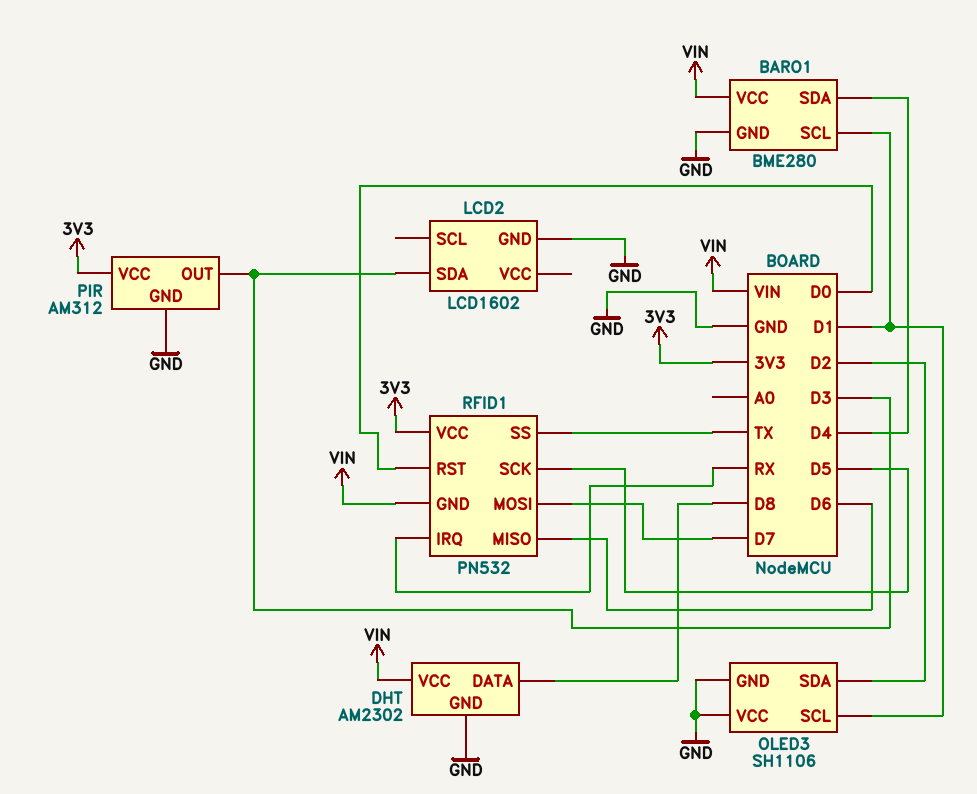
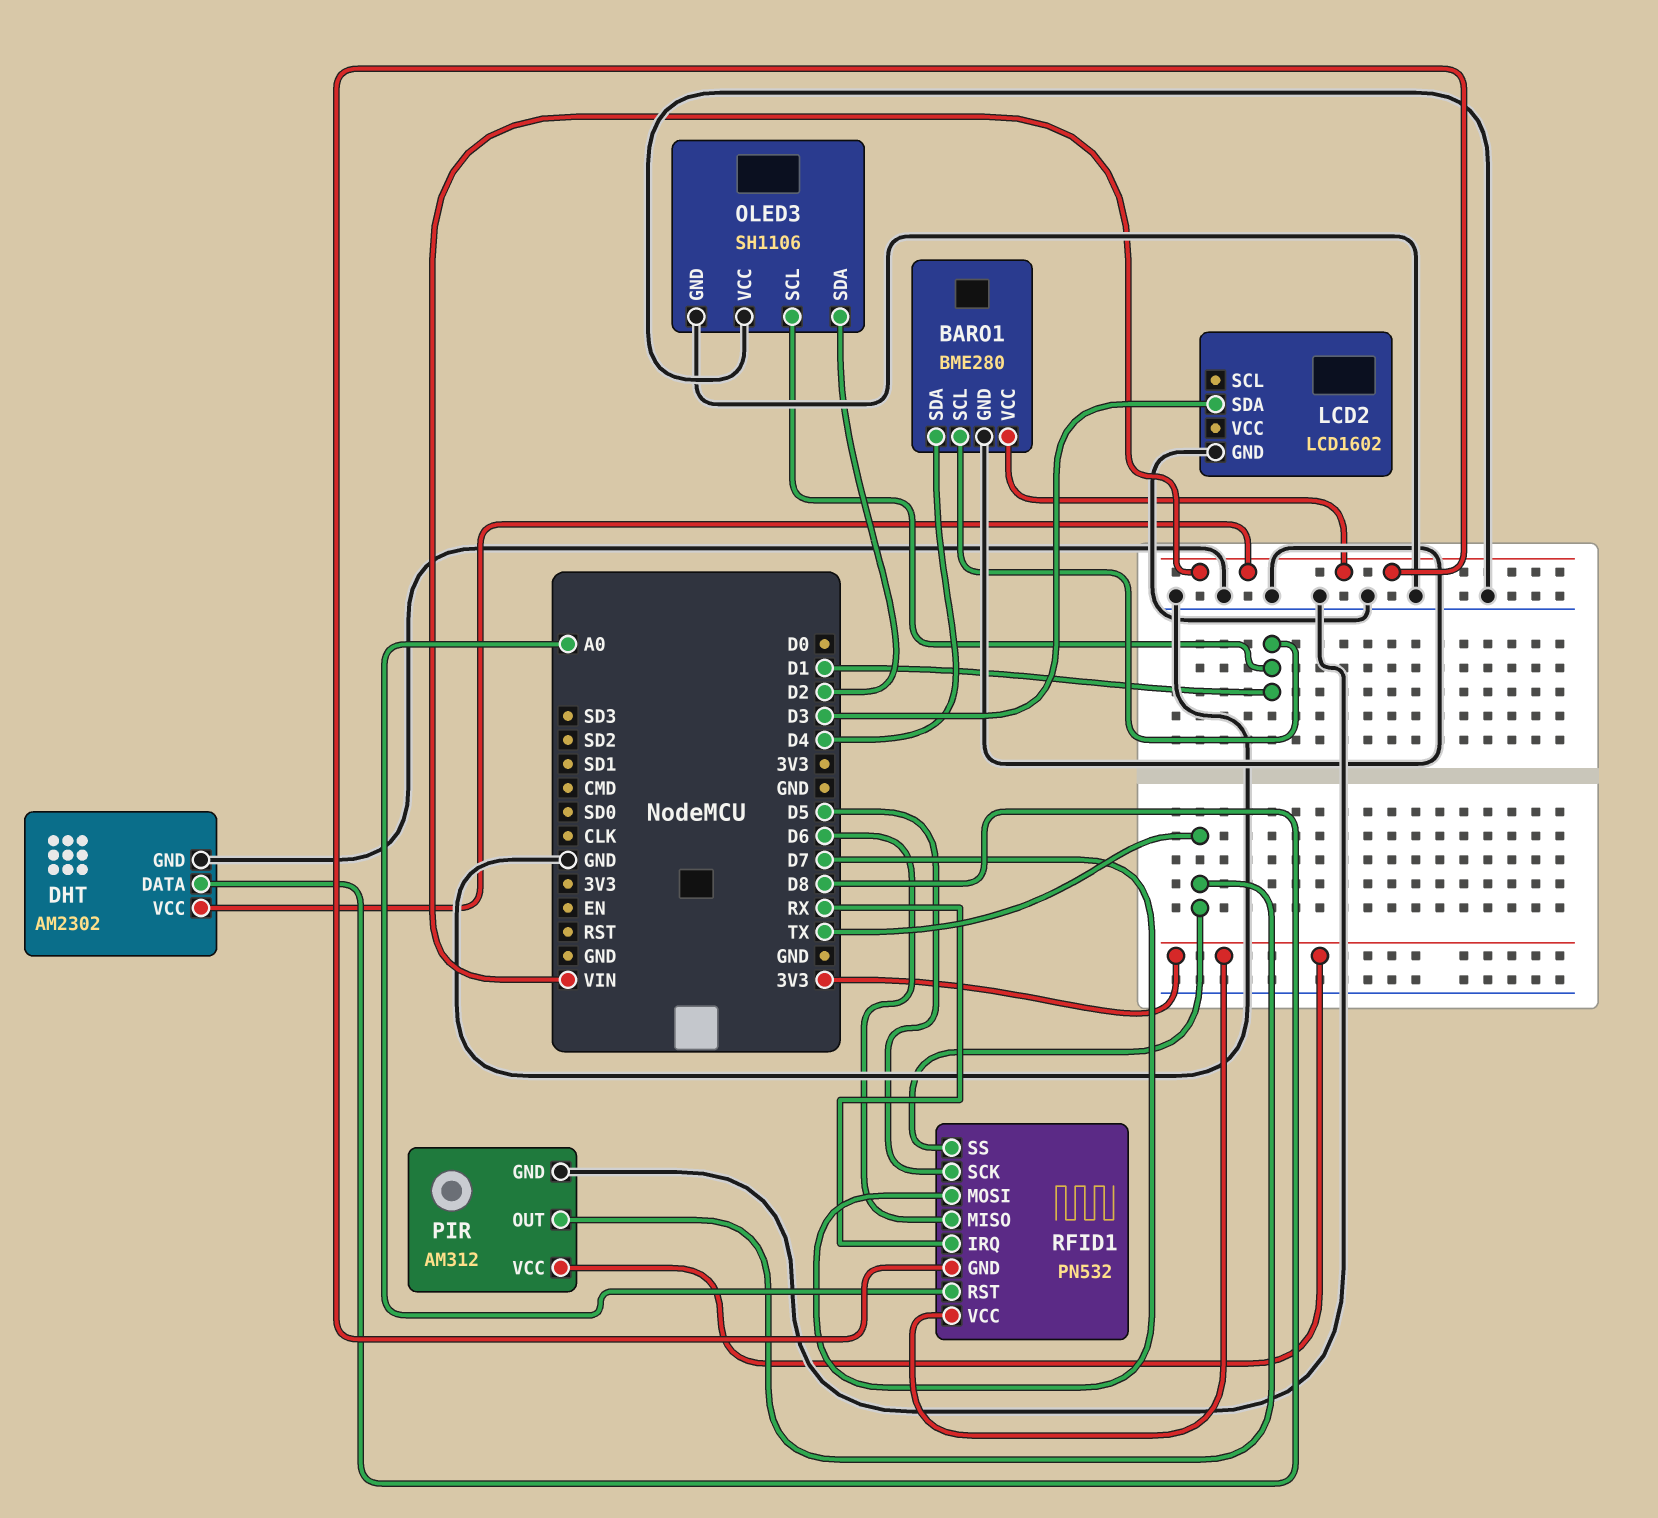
PIR pin OUT: D3 -> TX
RFID1 pin RST: D0 -> A0

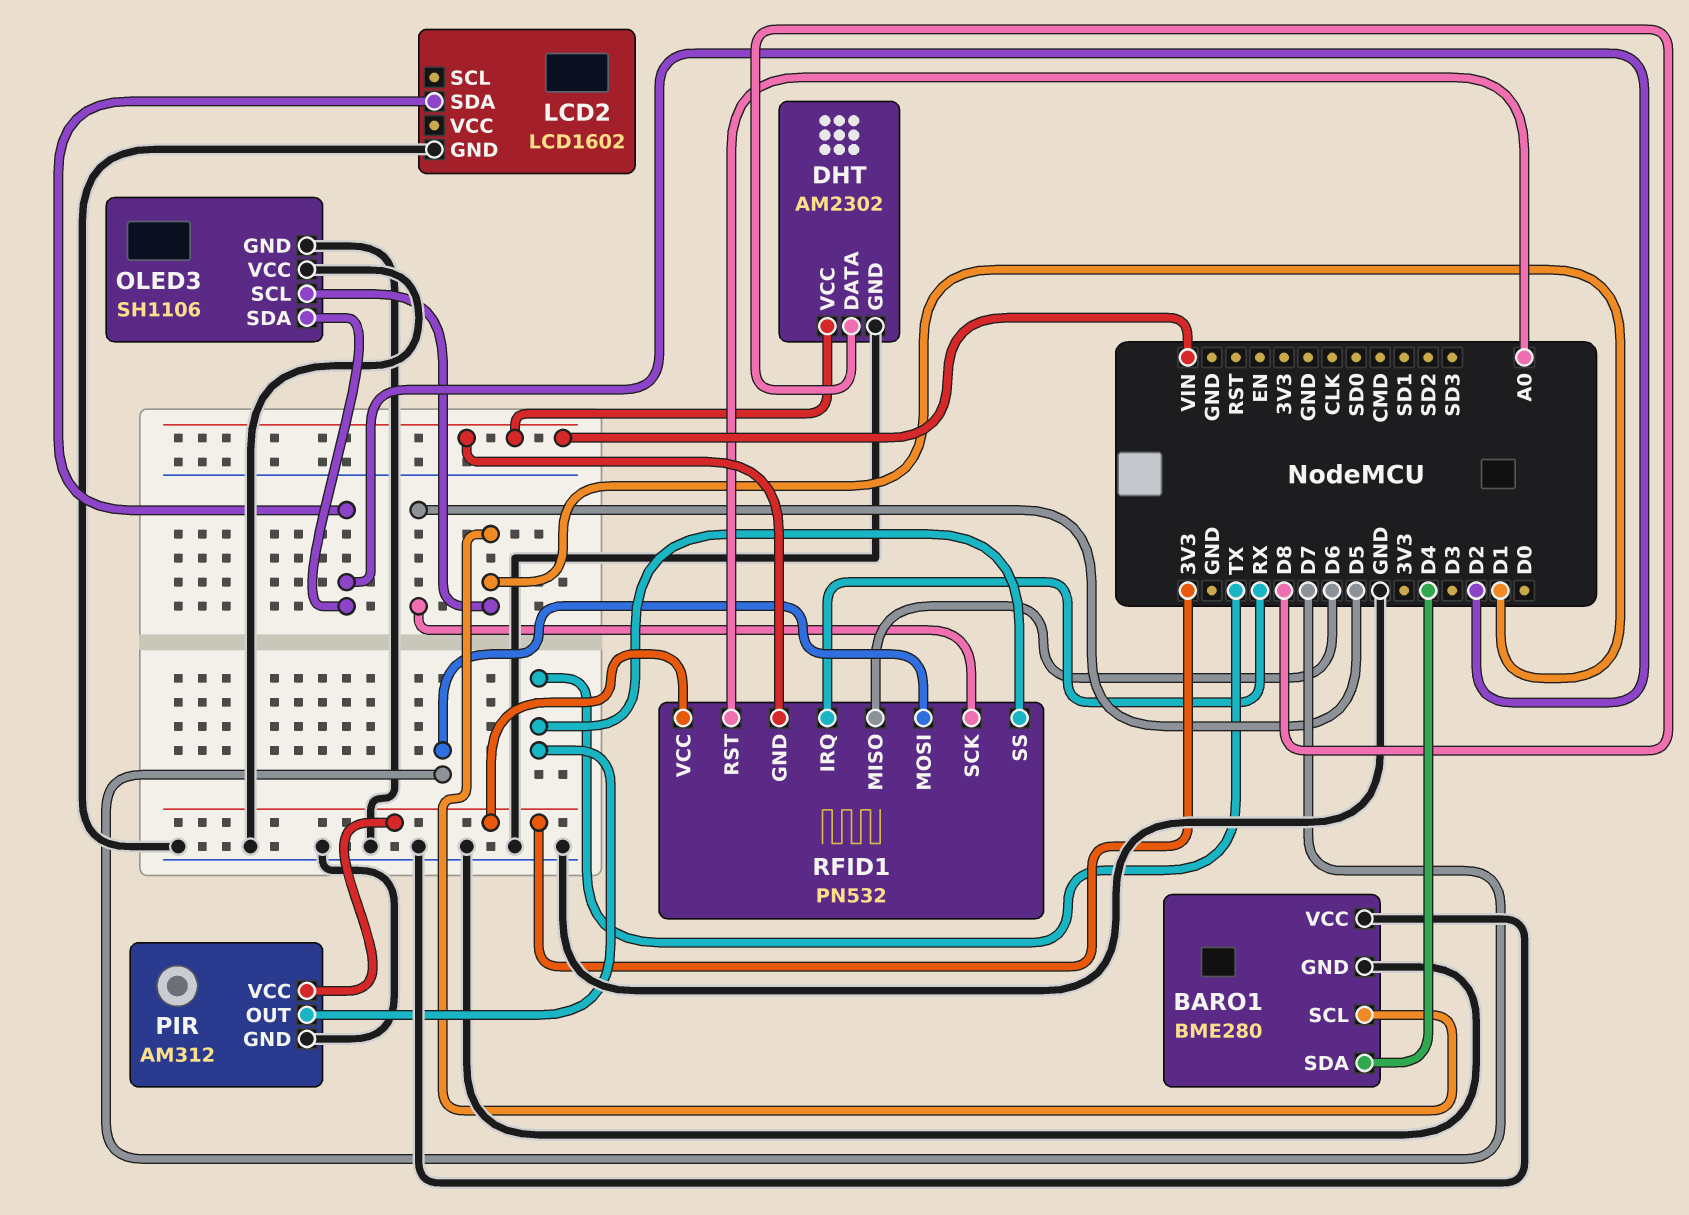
BARO1 pin VCC: VIN -> GND
LCD2 pin SDA: D3 -> D2

